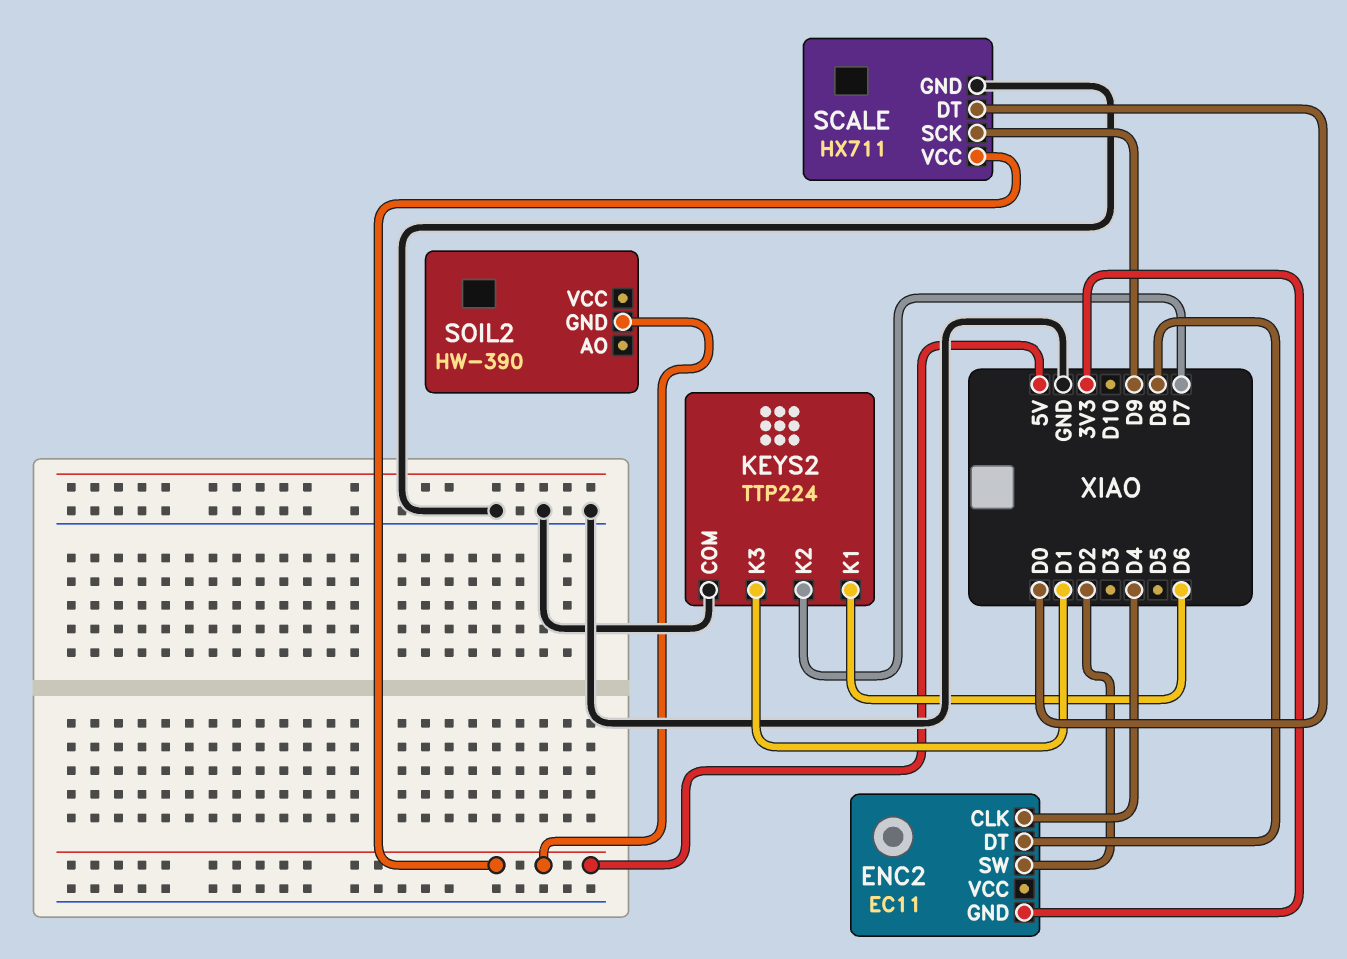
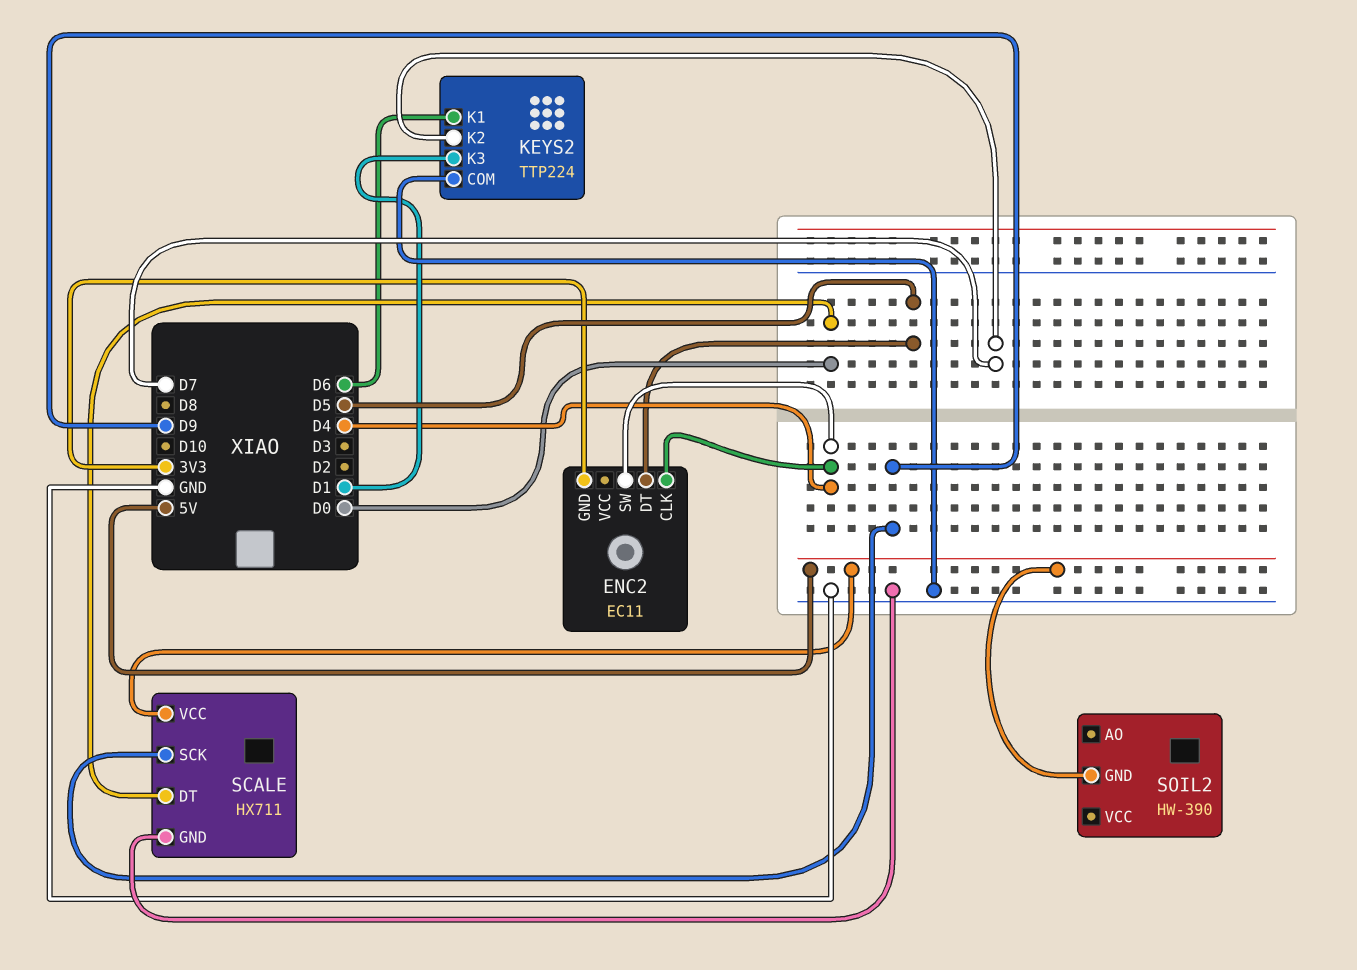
ENC2 pin DT: D8 -> D5
ENC2 pin SW: D2 -> D4

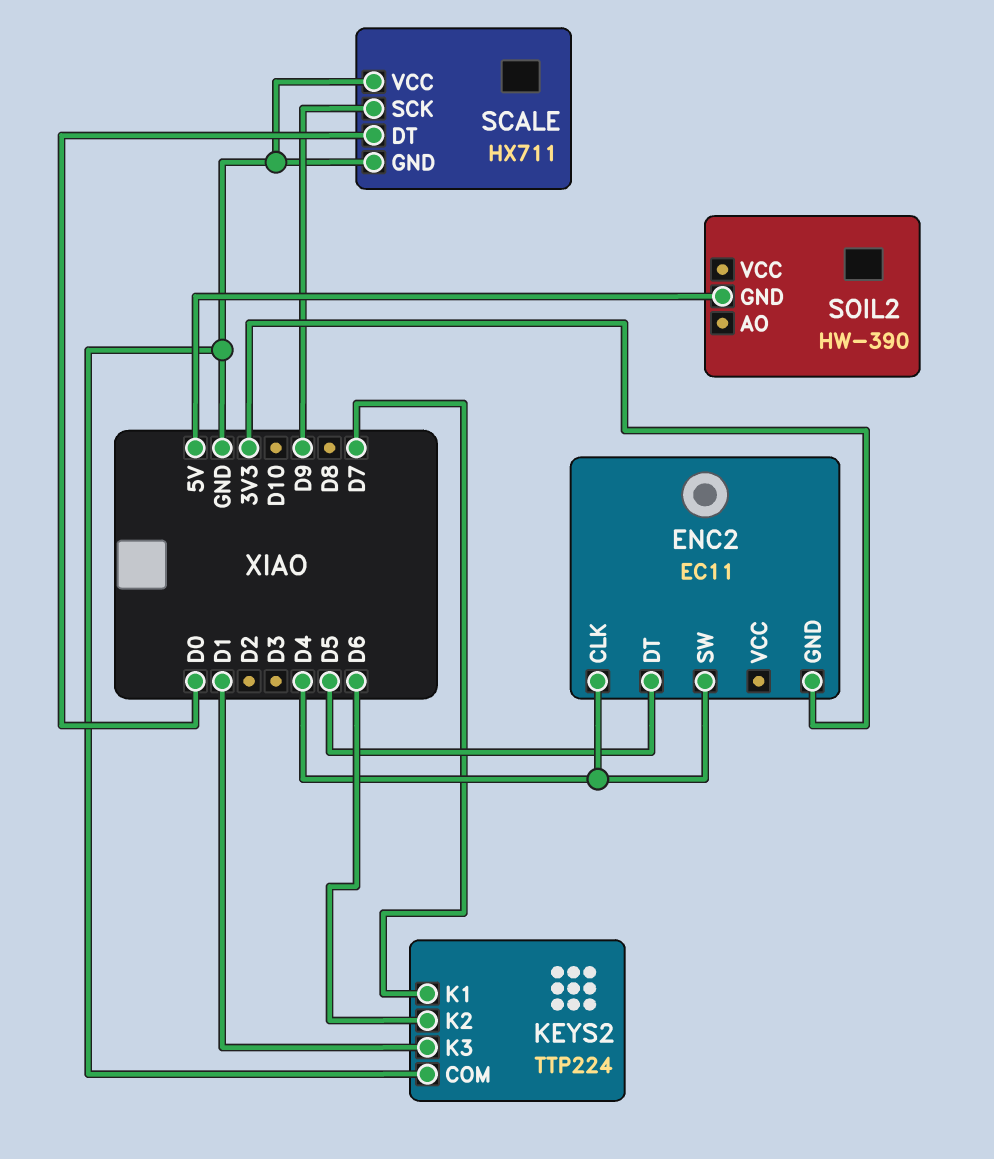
KEYS2 pin K1: D6 -> D7
KEYS2 pin K2: D7 -> D6
SCALE pin VCC: 5V -> GND

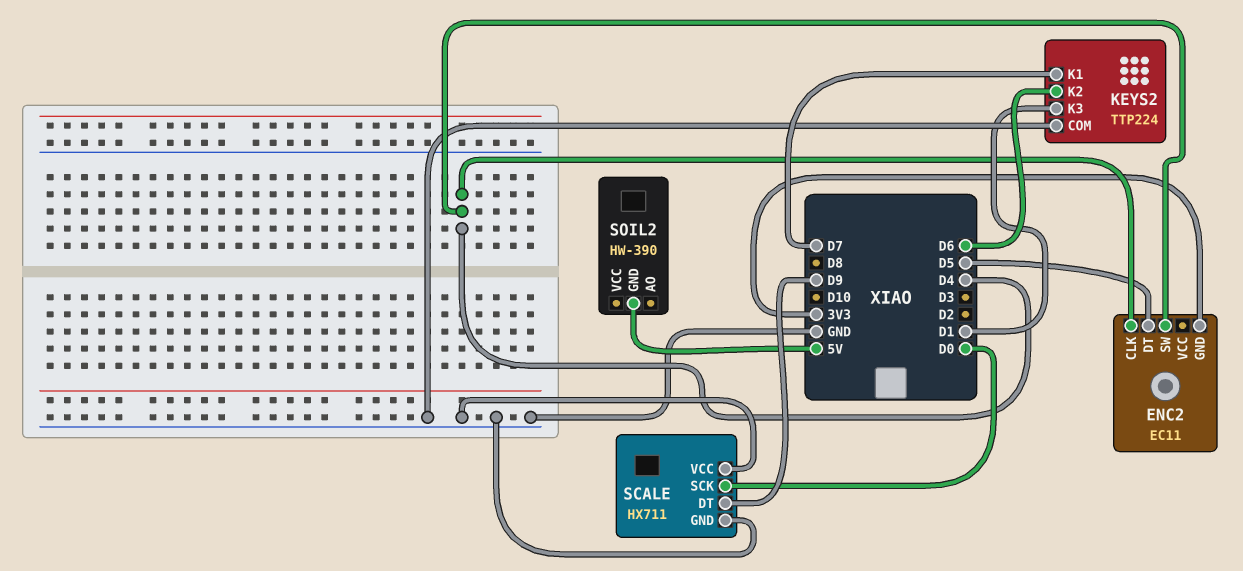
SCALE pin DT: D0 -> D9
SCALE pin SCK: D9 -> D0

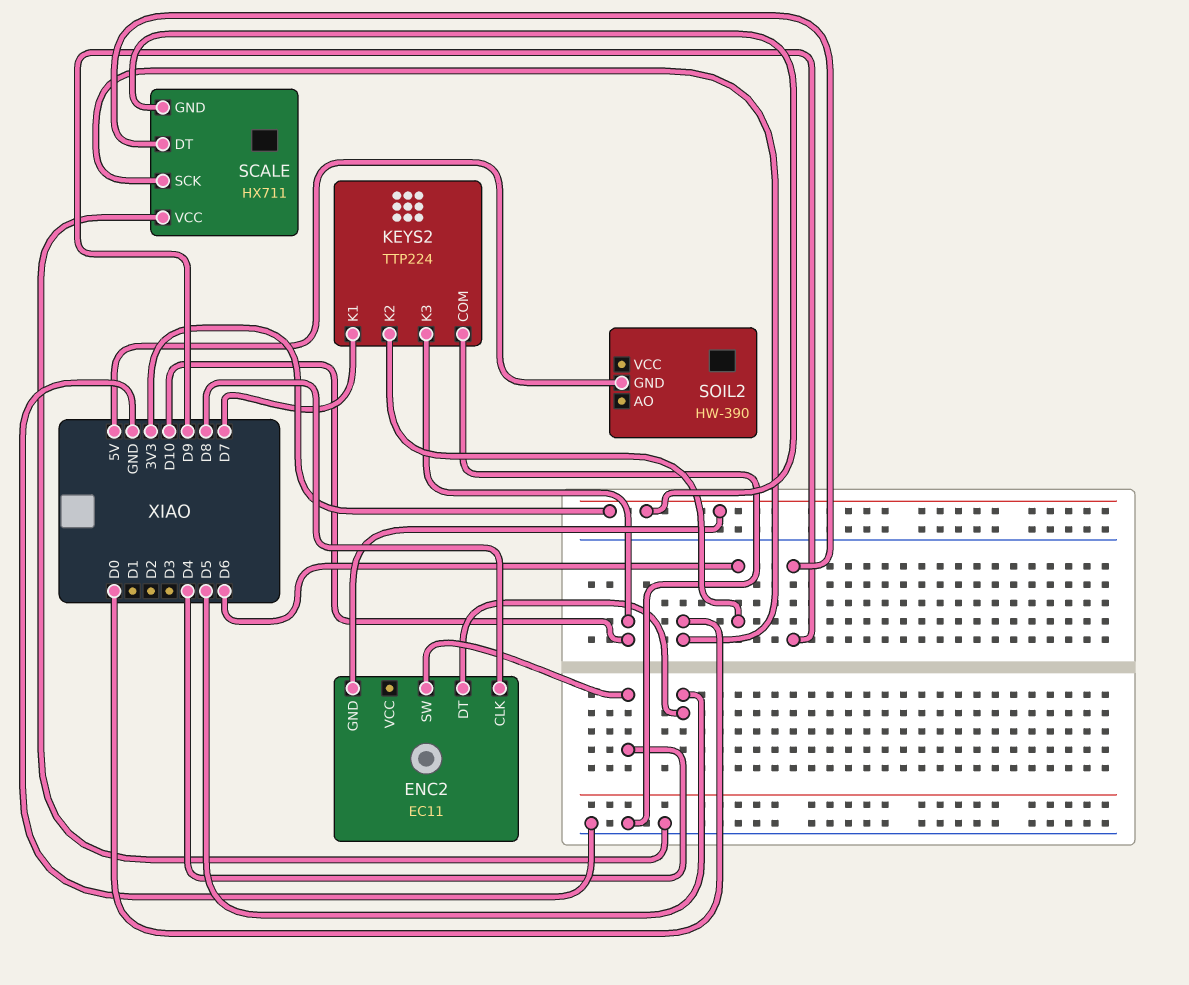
ENC2 pin CLK: D4 -> D8
KEYS2 pin K3: D1 -> D10
SCALE pin GND: GND -> 3V3

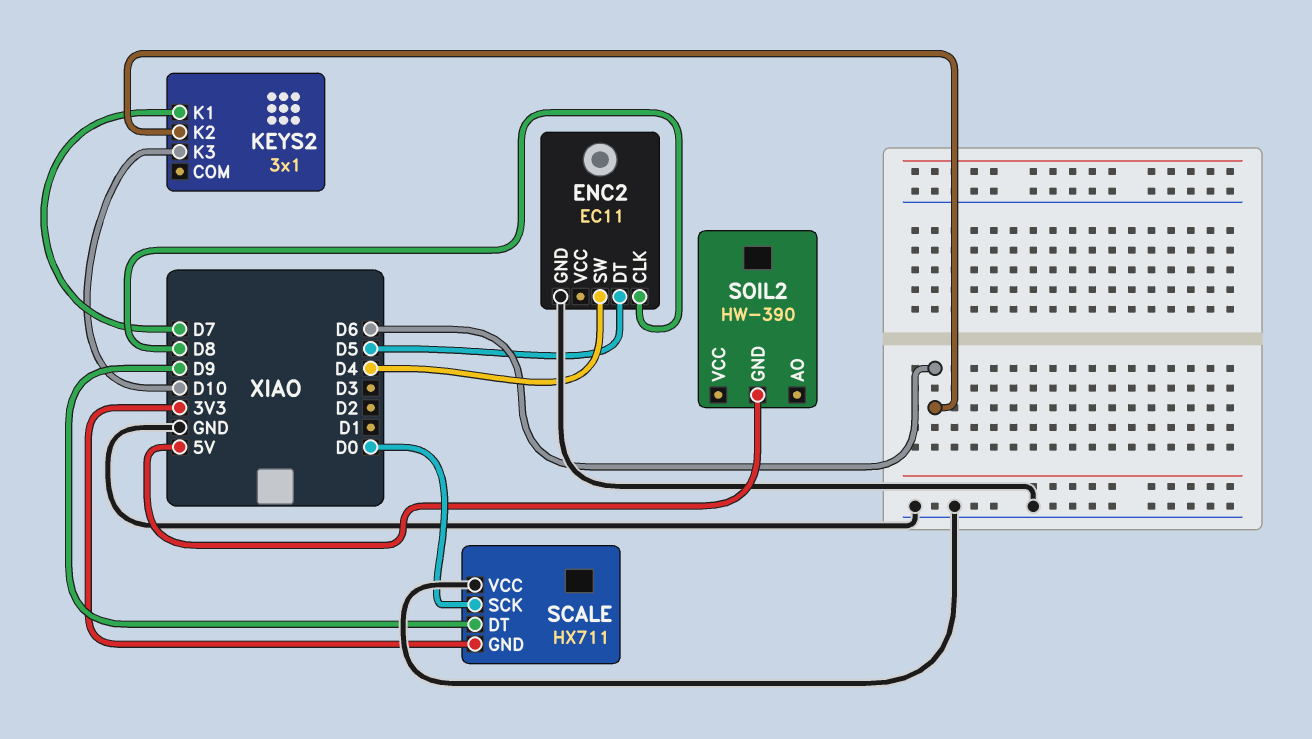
ENC2 pin GND: 3V3 -> GND
KEYS2: TTP224 -> 3x1
KEYS2 pin COM: GND -> none

